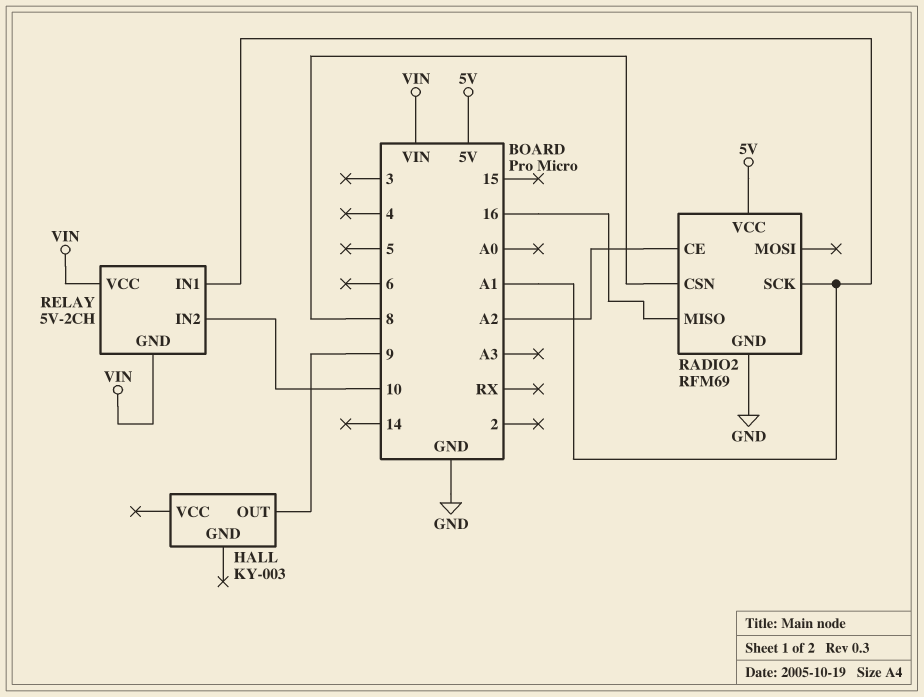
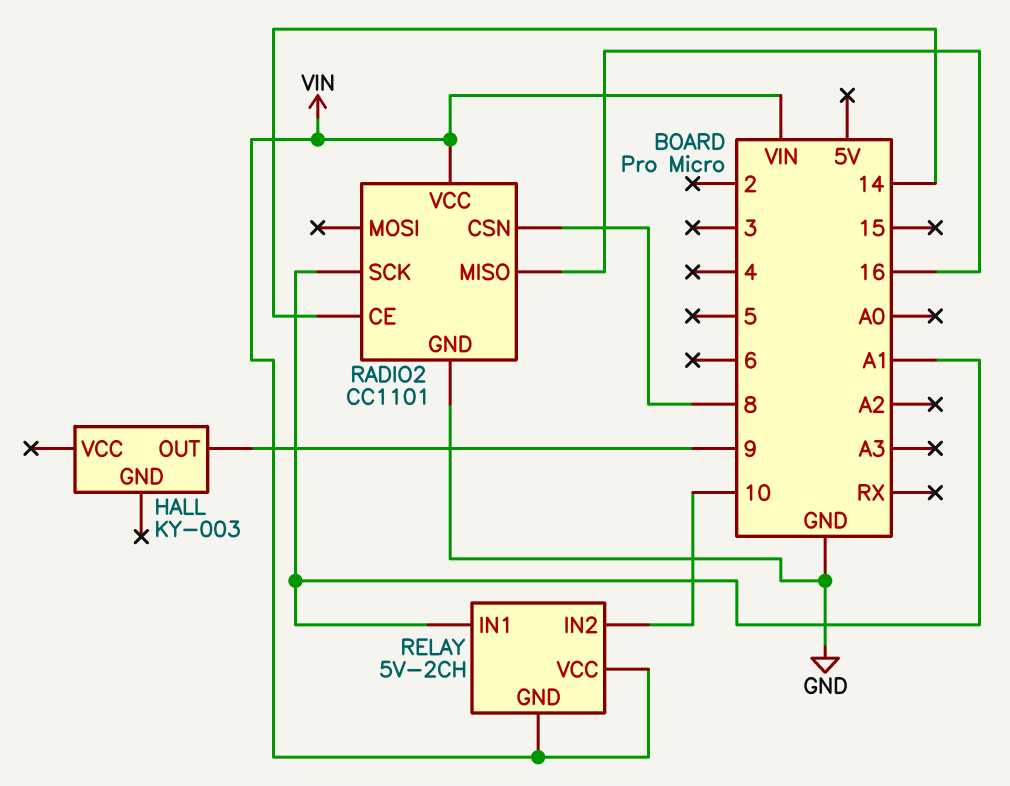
RADIO2: RFM69 -> CC1101
RADIO2 pin CE: A2 -> 14
RADIO2 pin VCC: 5V -> VIN

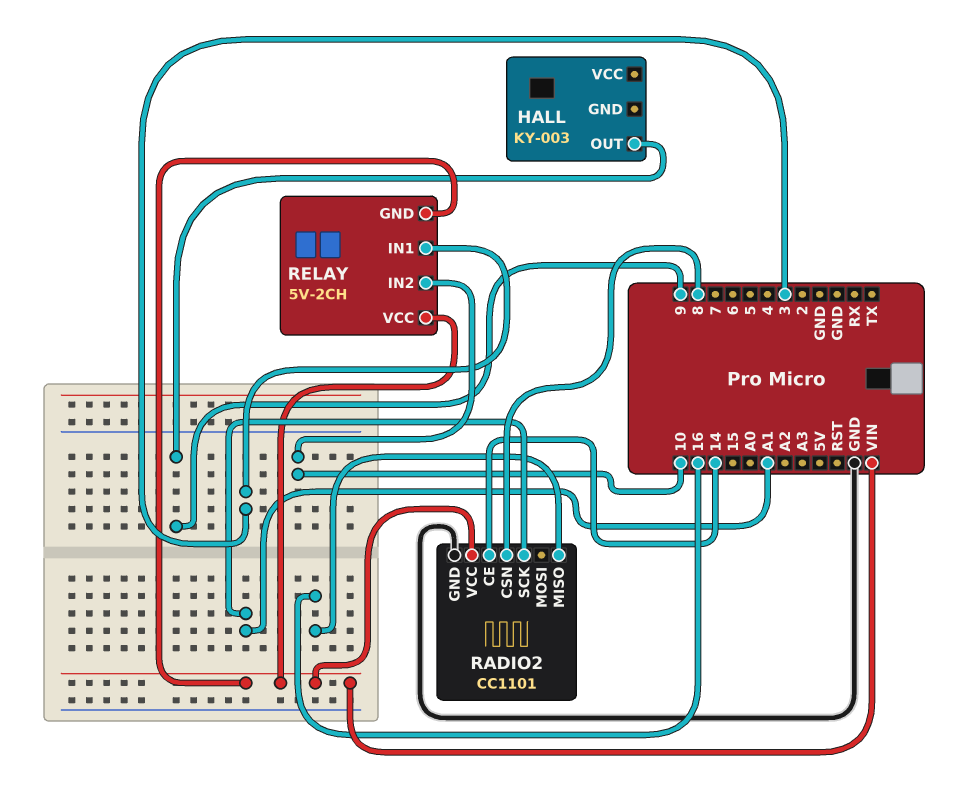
RELAY pin IN1: A1 -> 3

